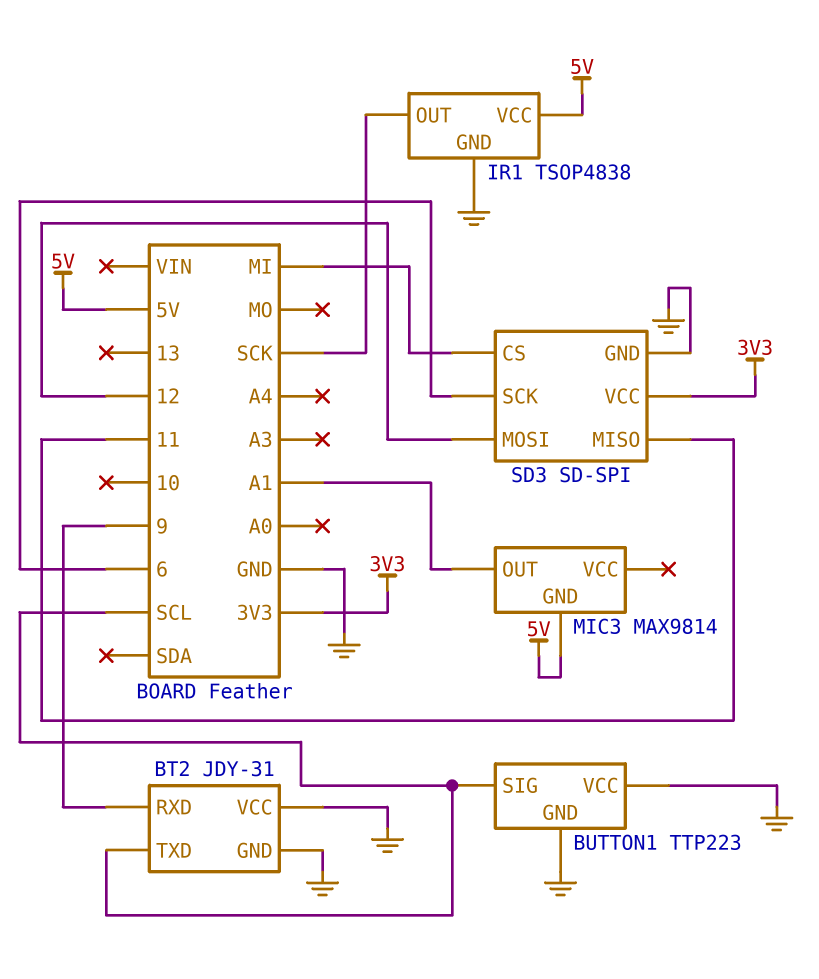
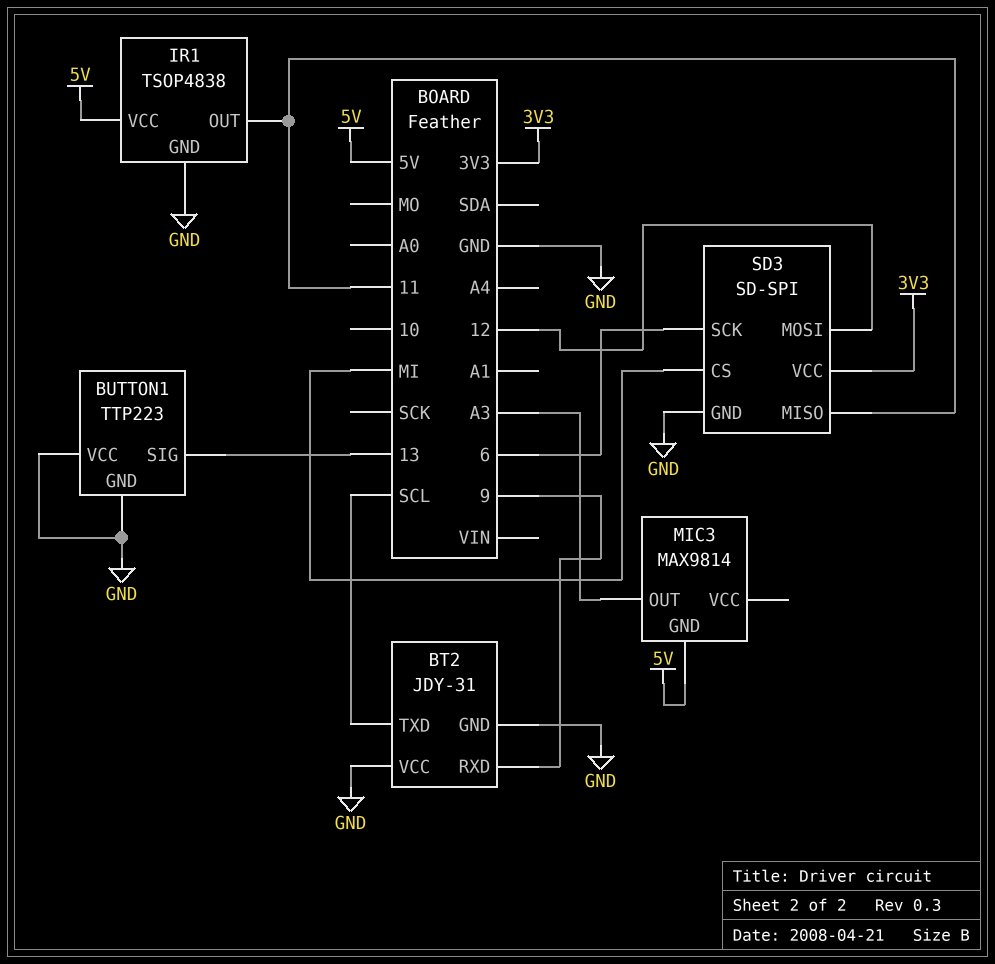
BUTTON1 pin SIG: SCL -> 13
IR1 pin OUT: SCK -> 11
MIC3 pin OUT: A1 -> A3

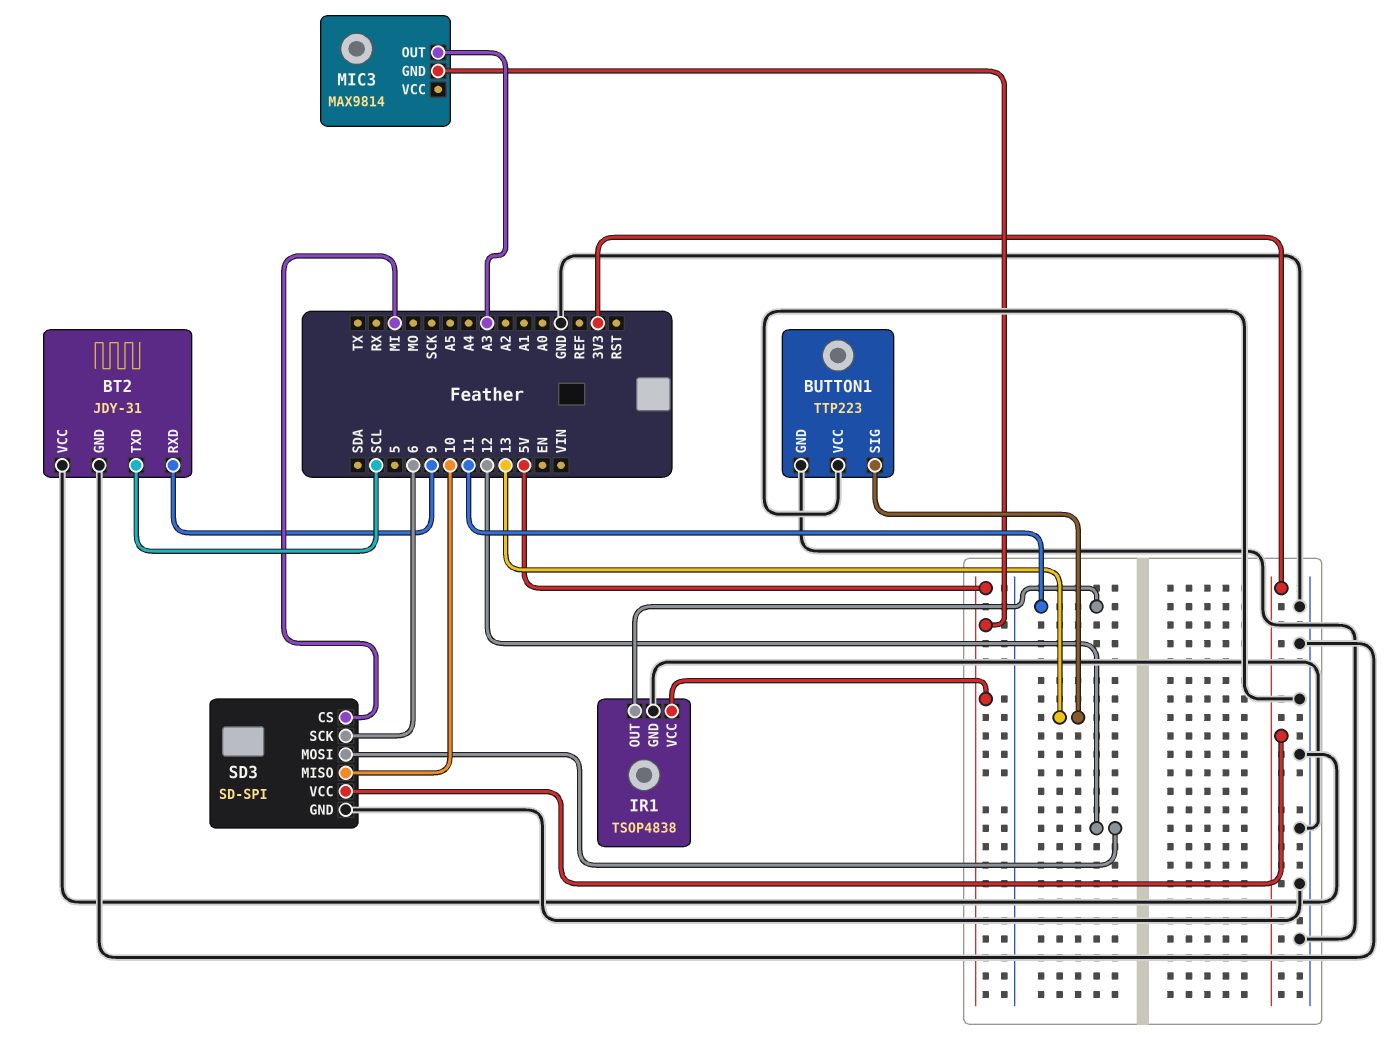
SD3 pin MISO: 11 -> 10

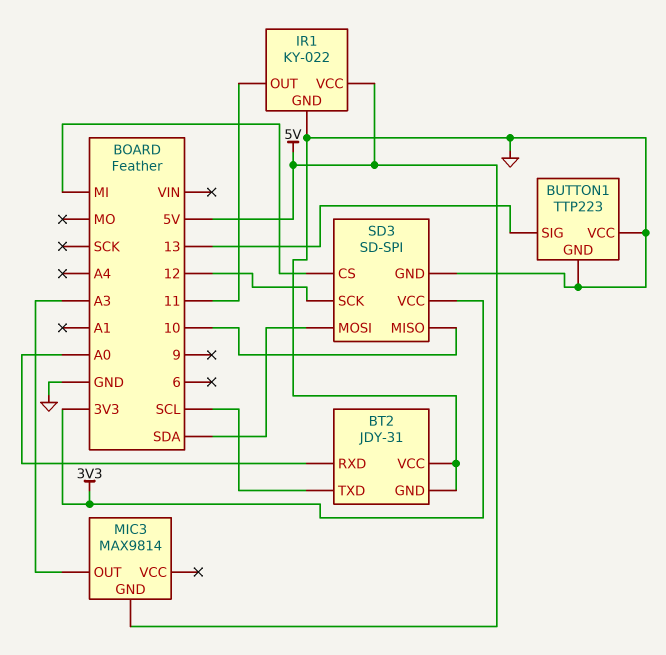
BT2 pin RXD: 9 -> A0
IR1: TSOP4838 -> KY-022
SD3 pin MOSI: 12 -> SDA
SD3 pin SCK: 6 -> 12

